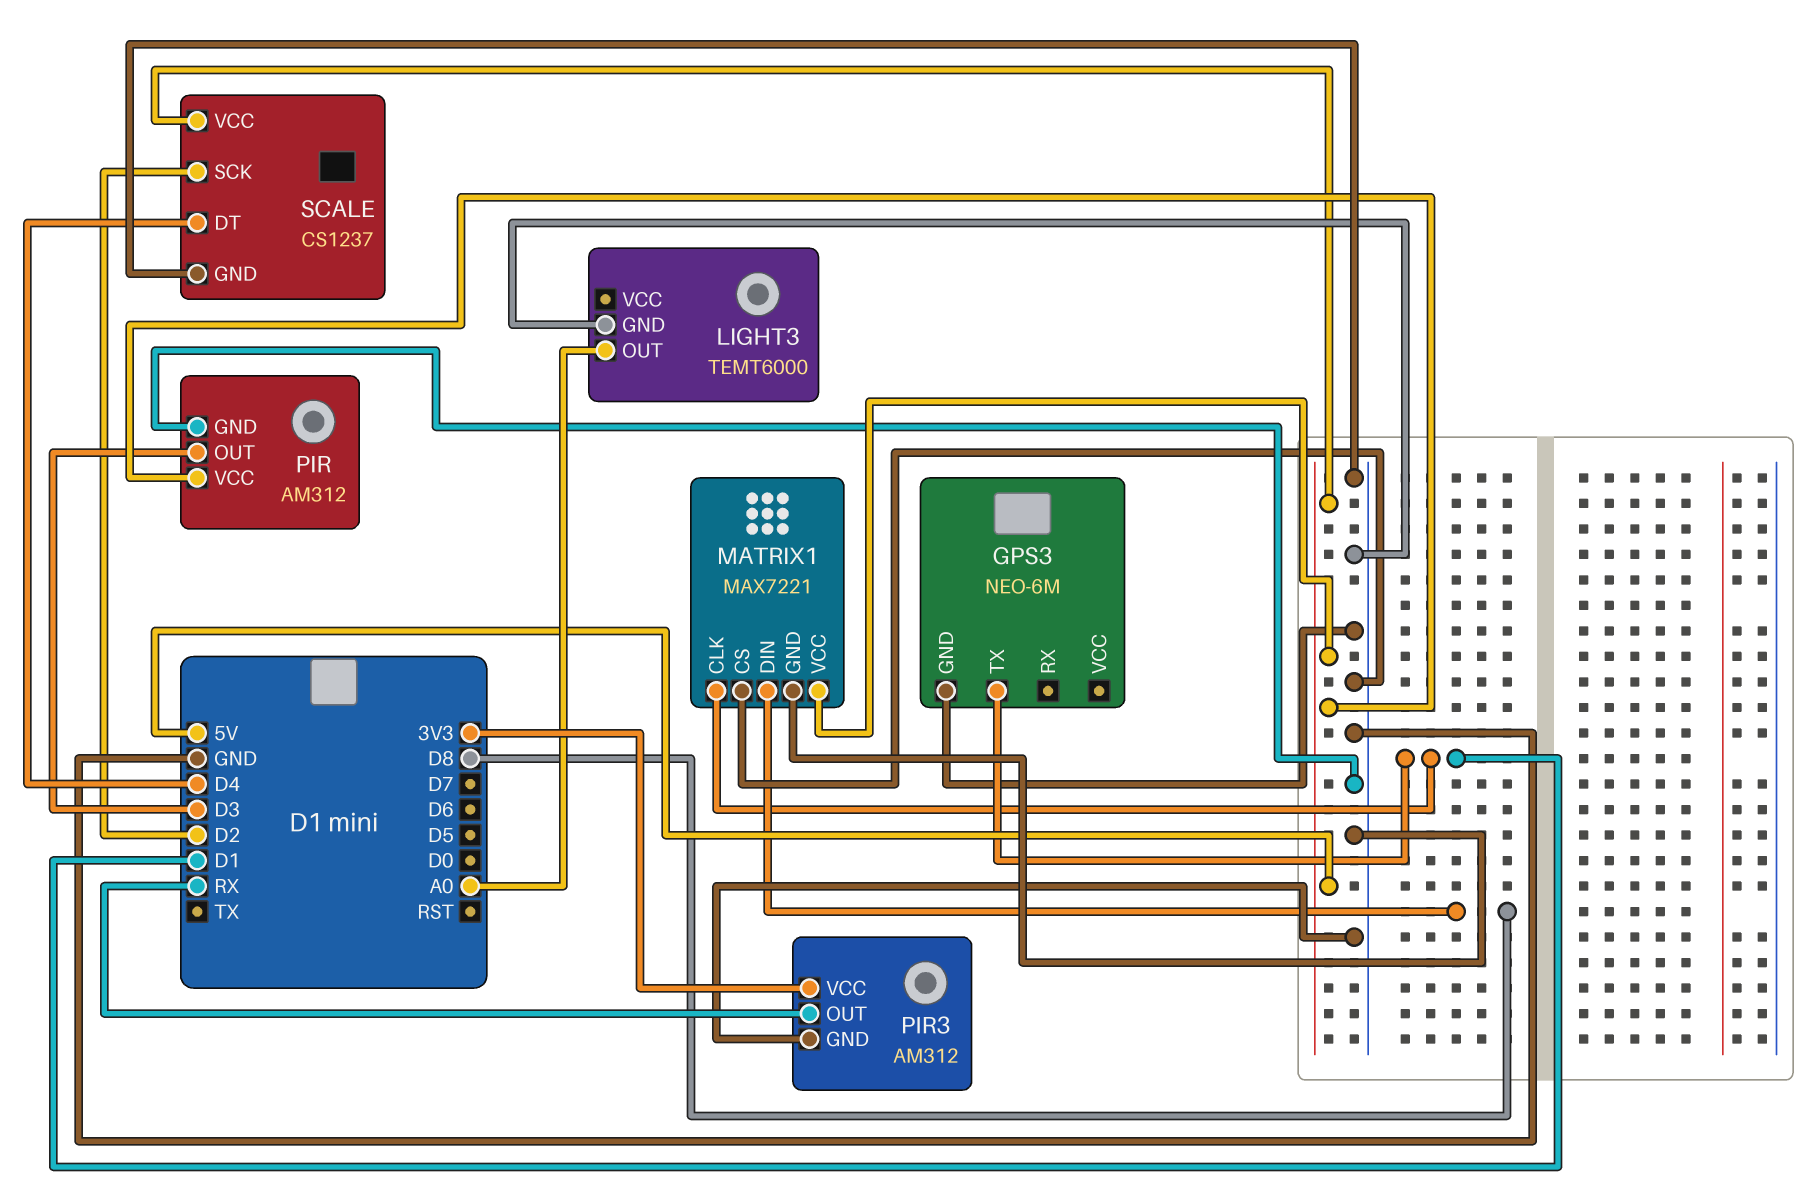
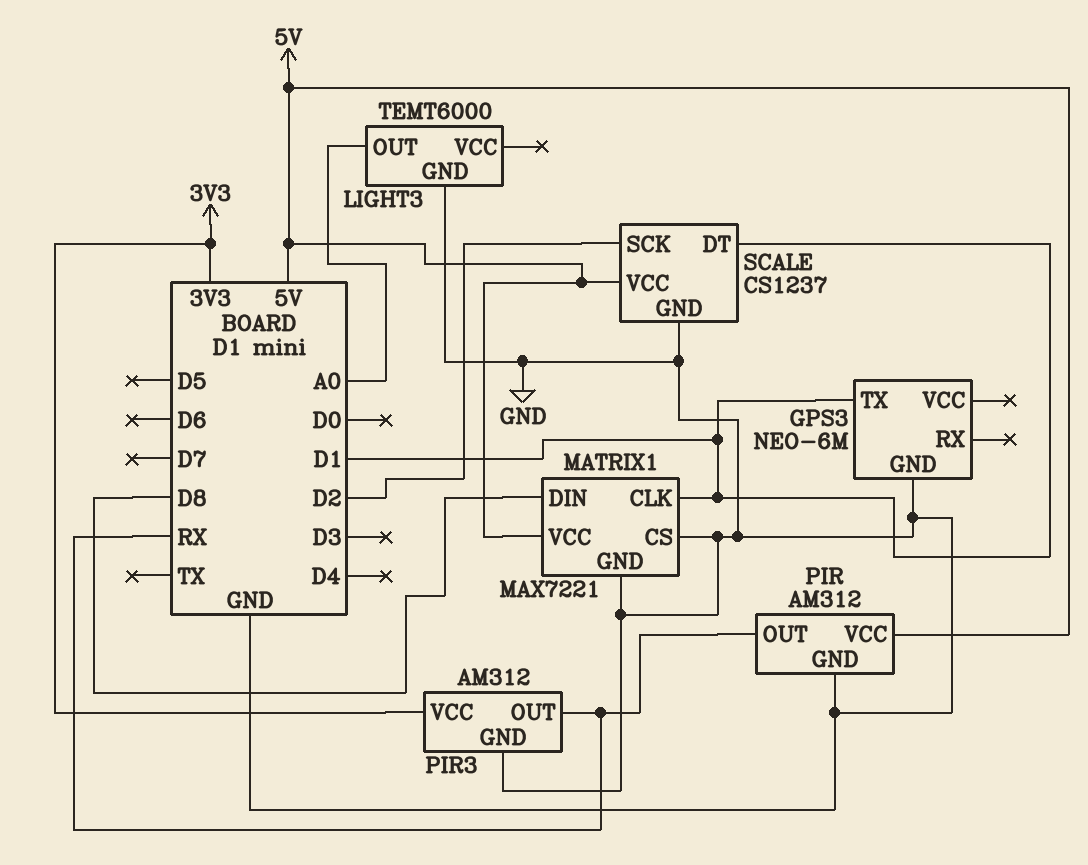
PIR pin OUT: D3 -> RX
SCALE pin DT: D4 -> D1

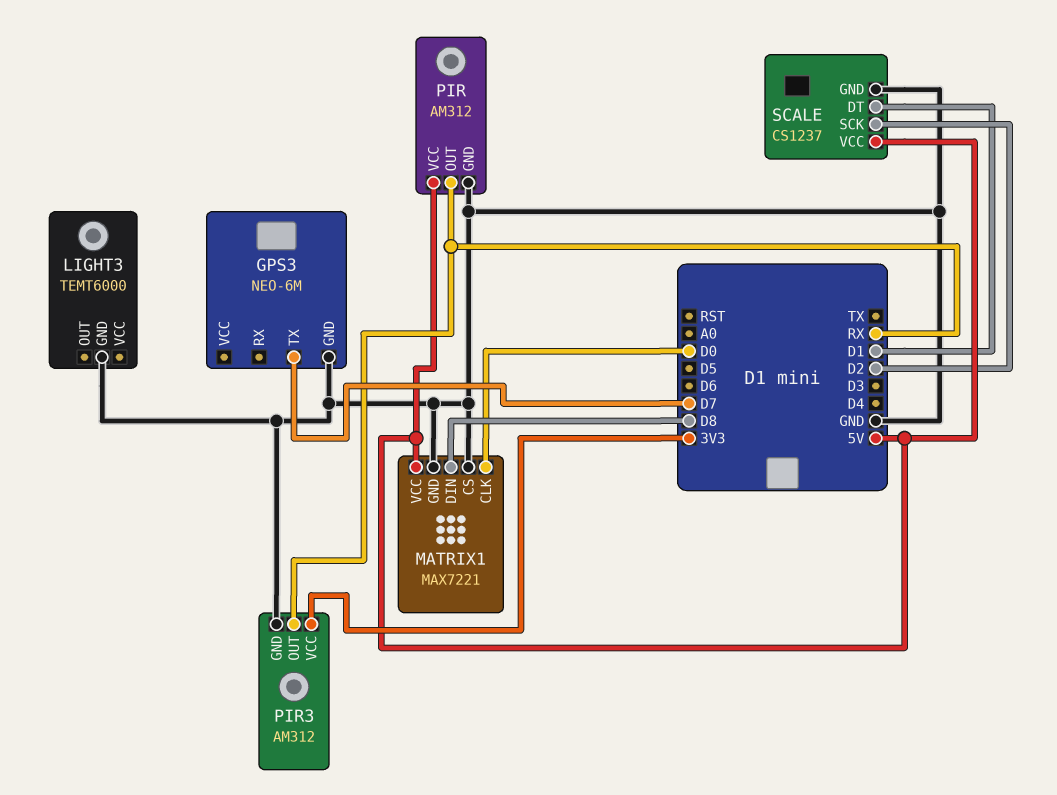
GPS3 pin TX: D1 -> D7
LIGHT3 pin OUT: A0 -> none
MATRIX1 pin CLK: D1 -> D0

